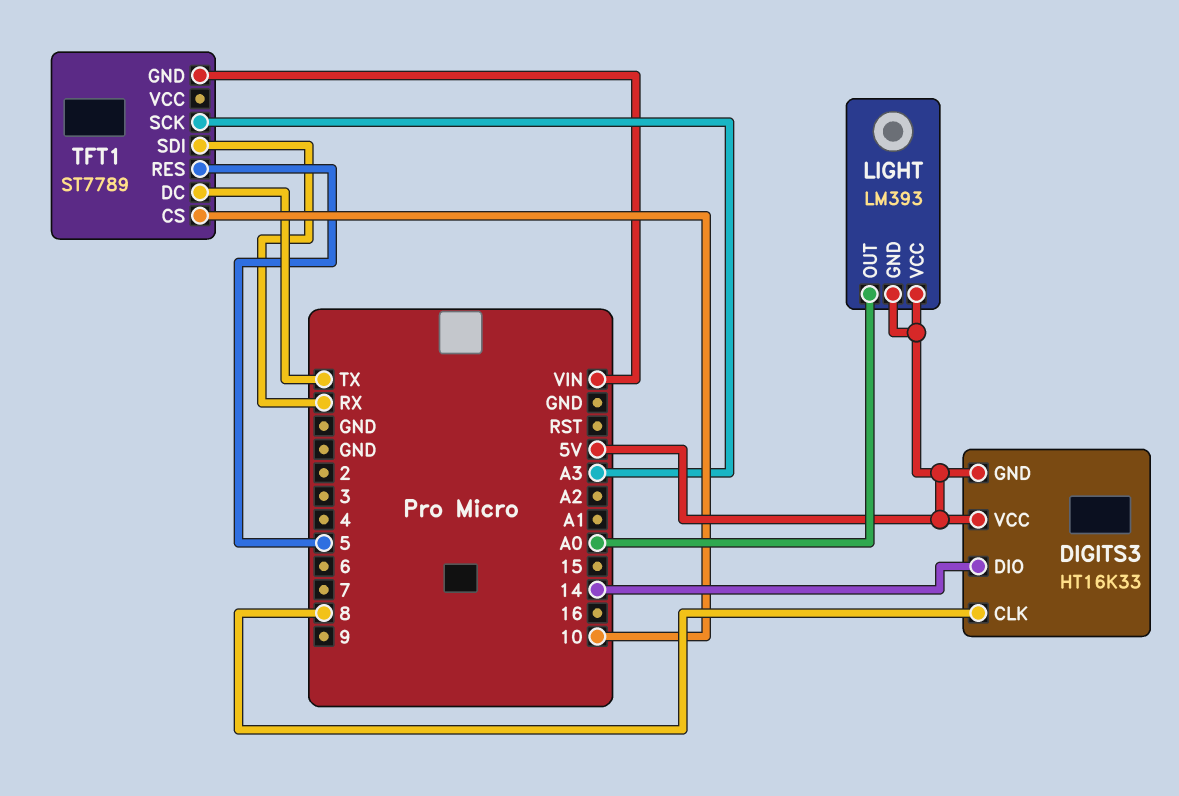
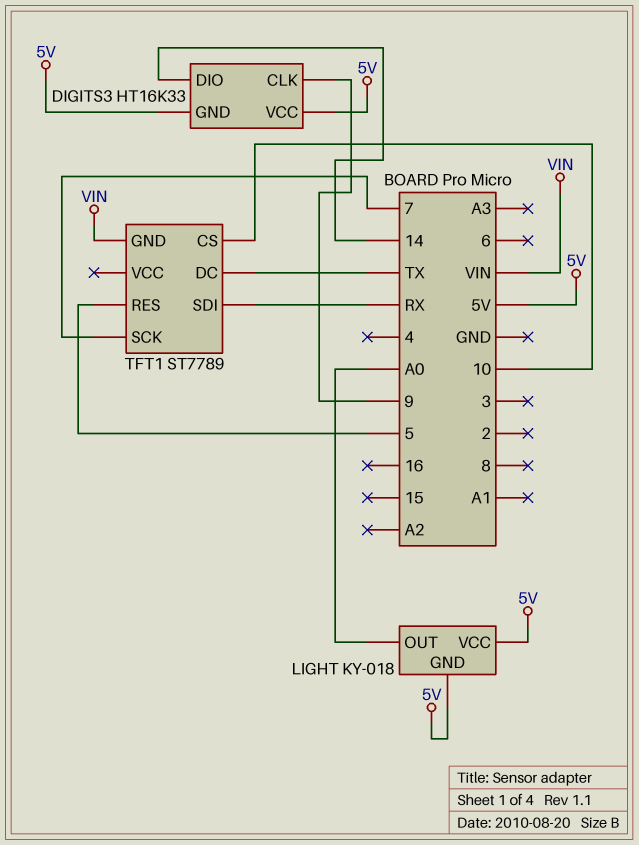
DIGITS3 pin CLK: 8 -> 9
LIGHT: LM393 -> KY-018
TFT1 pin SCK: A3 -> 7

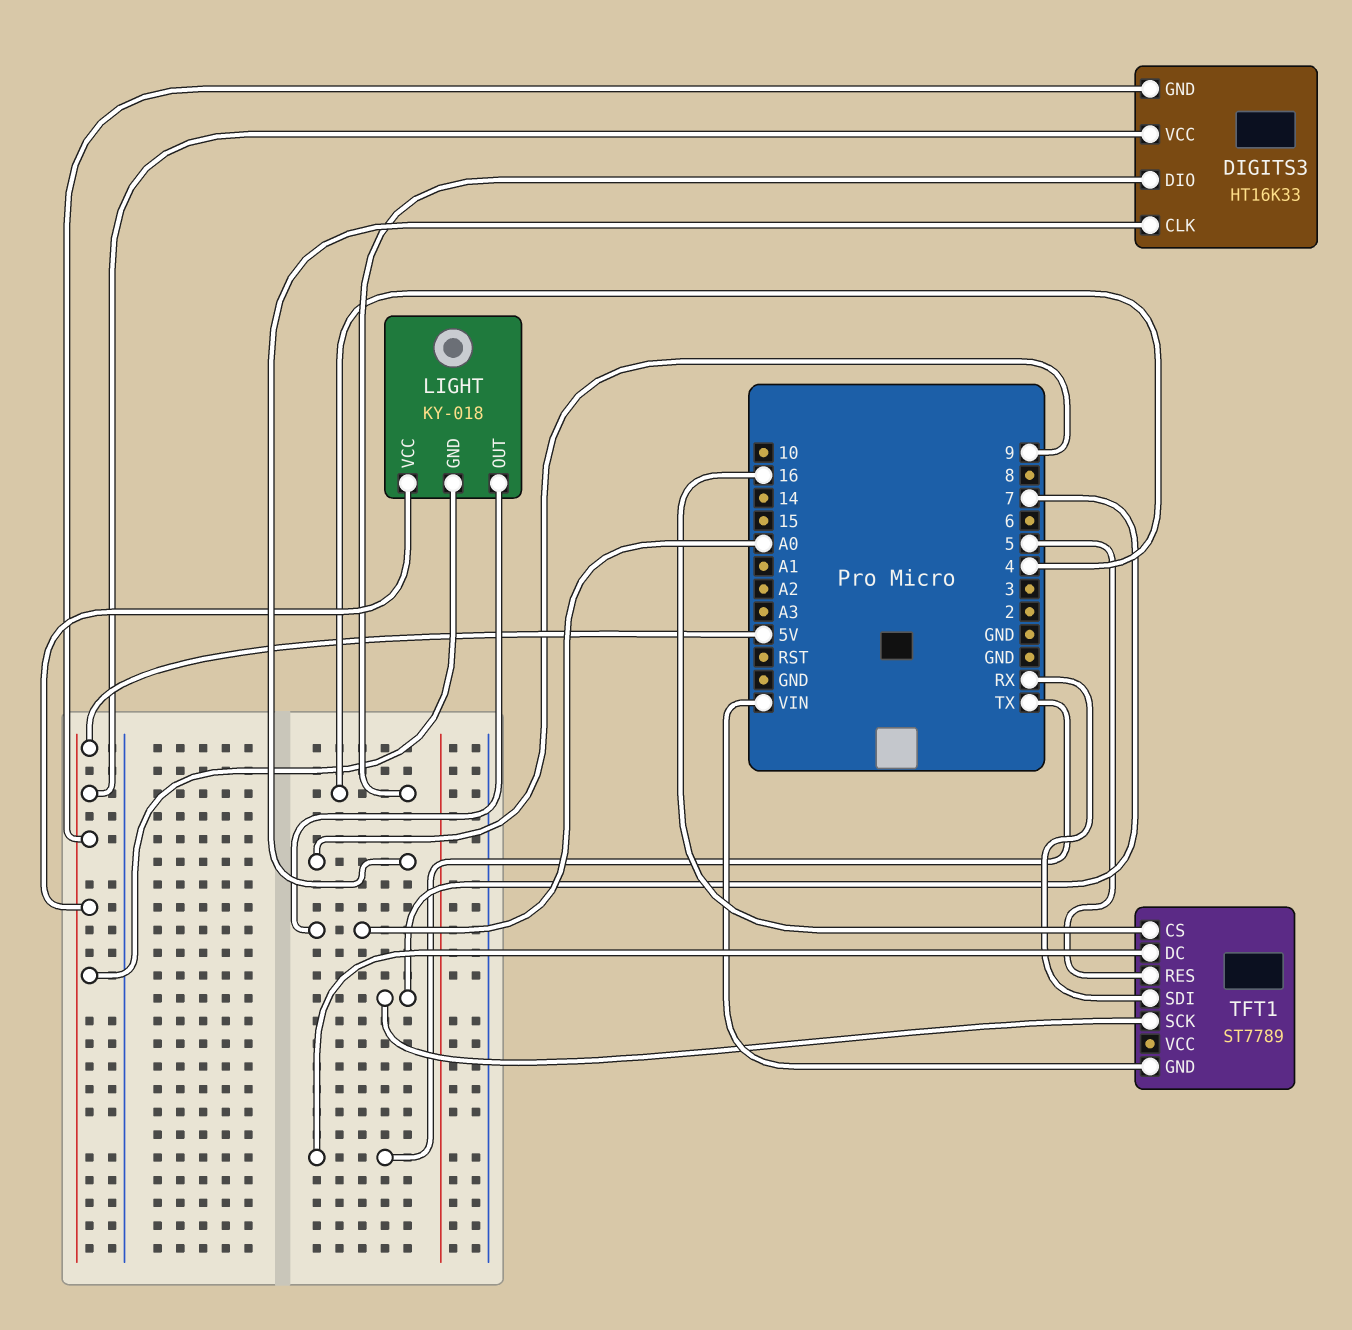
DIGITS3 pin DIO: 14 -> 4
TFT1 pin CS: 10 -> 16

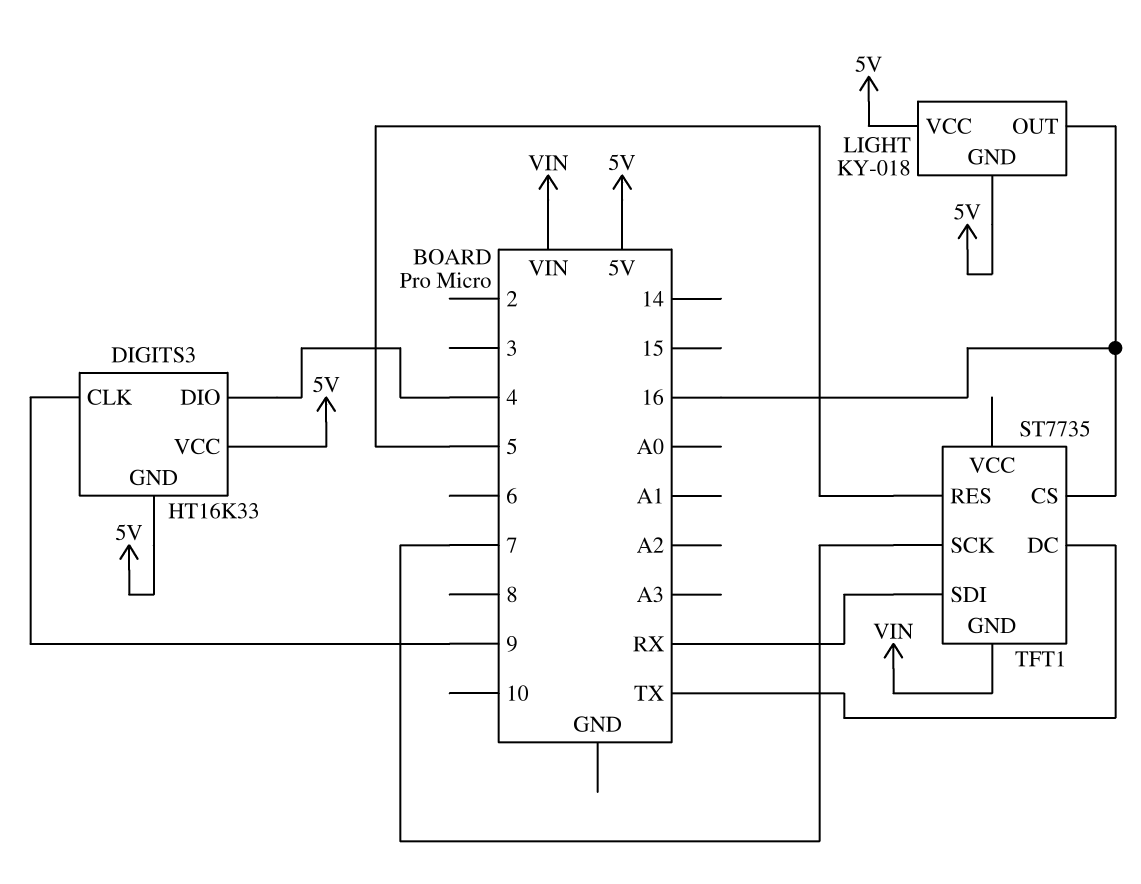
LIGHT pin OUT: A0 -> 16
TFT1: ST7789 -> ST7735

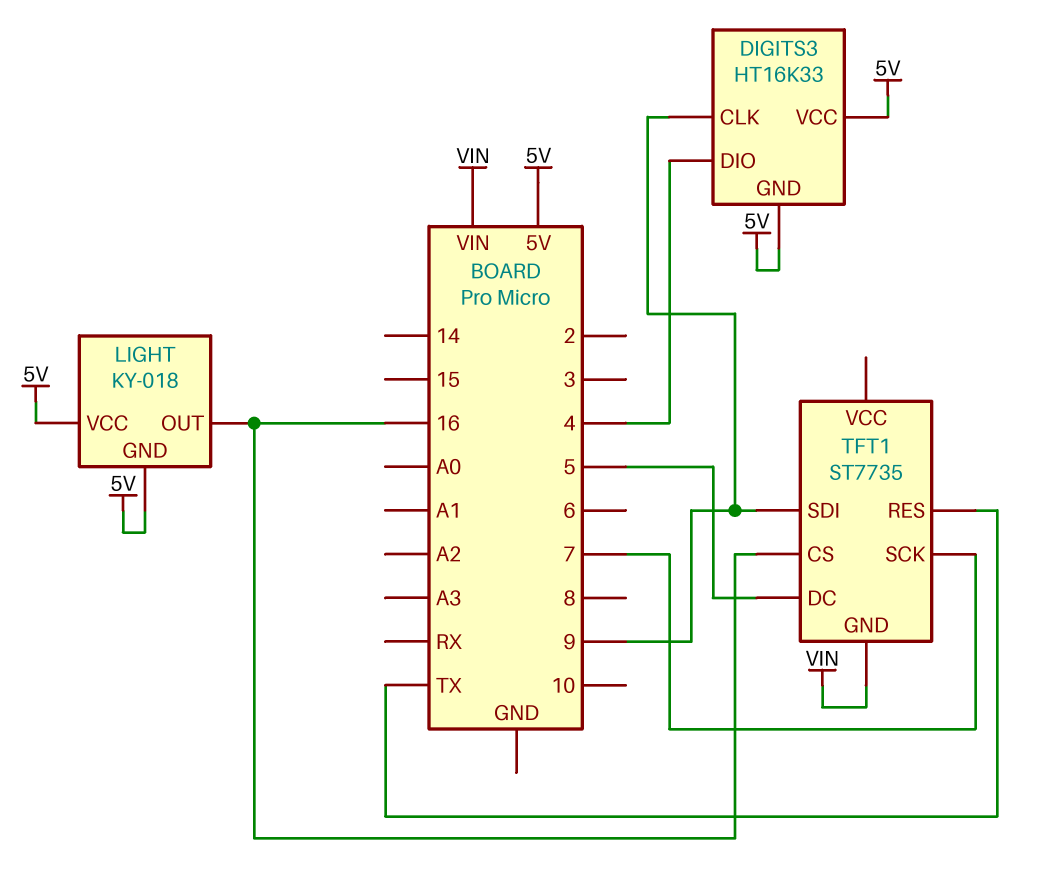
TFT1 pin DC: TX -> 5
TFT1 pin RES: 5 -> TX
TFT1 pin SDI: RX -> 9

